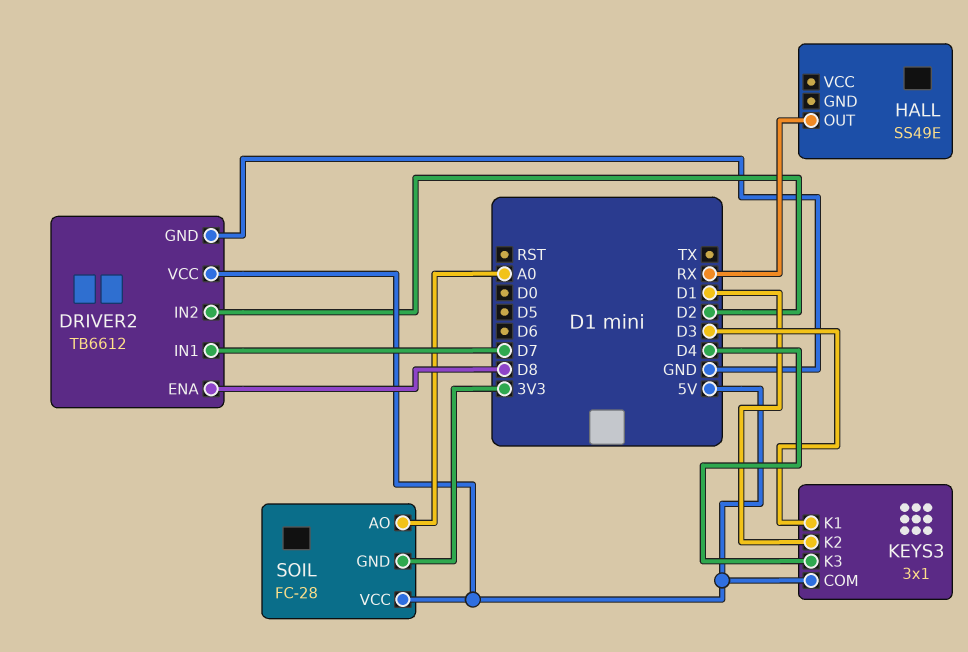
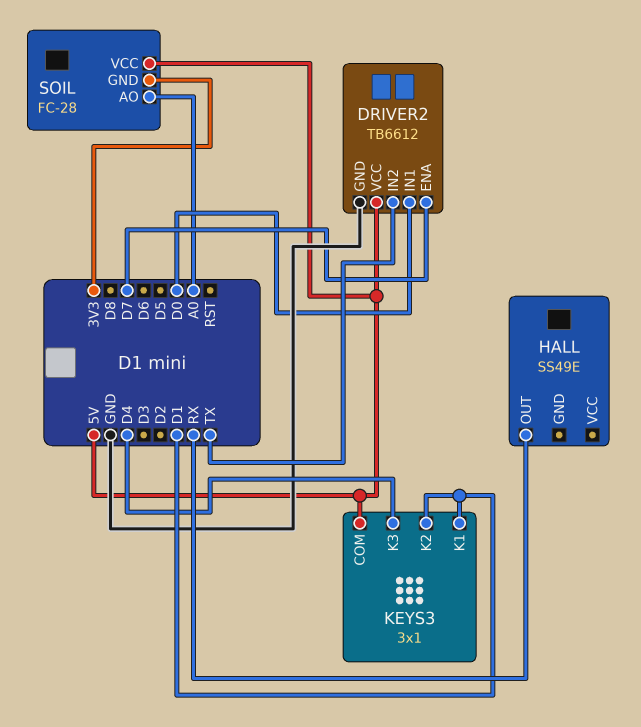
DRIVER2 pin ENA: D8 -> D7
DRIVER2 pin IN1: D7 -> D0
DRIVER2 pin IN2: D2 -> TX
KEYS3 pin K1: D3 -> D1

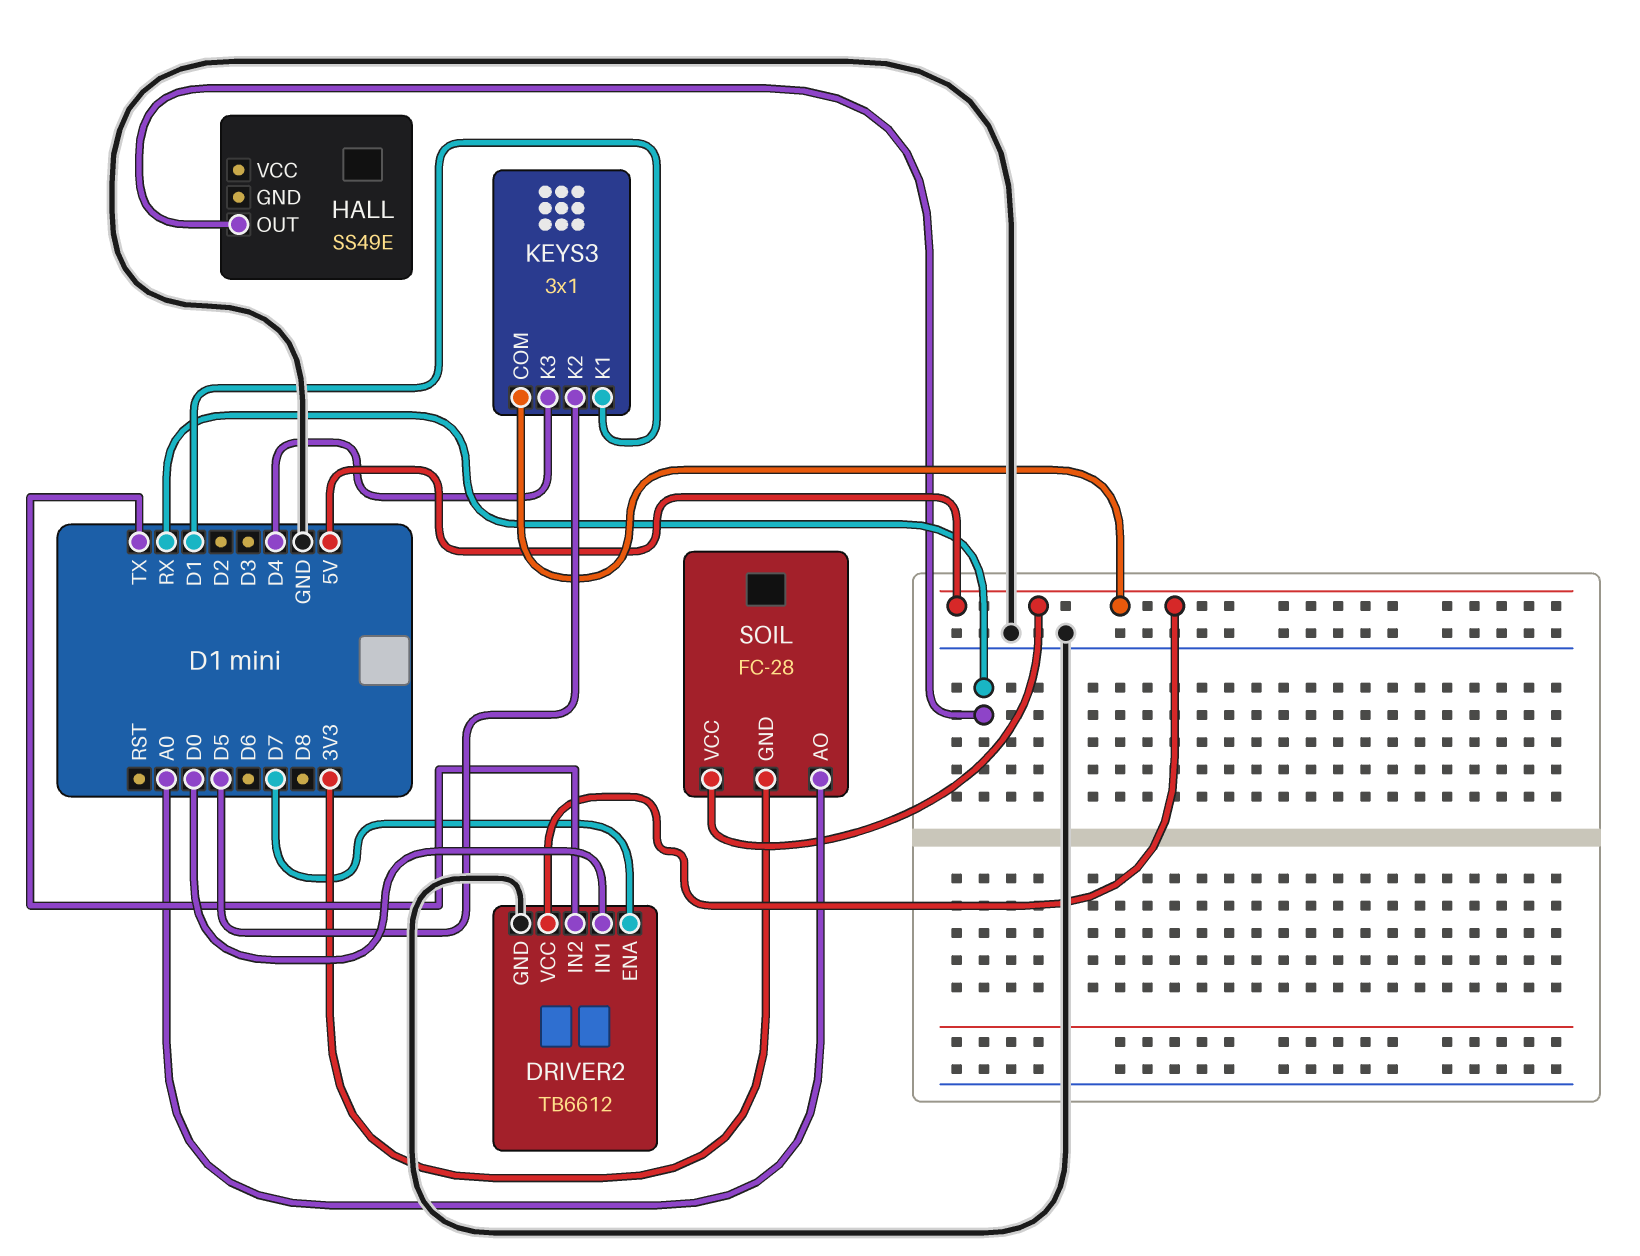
KEYS3 pin K2: D1 -> D5

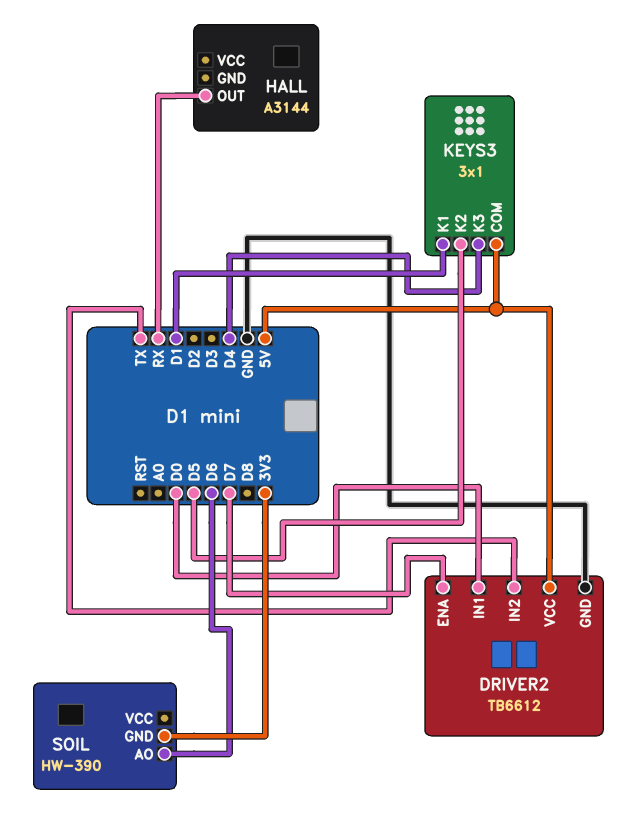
HALL: SS49E -> A3144
SOIL: FC-28 -> HW-390
SOIL pin AO: A0 -> D6
SOIL pin VCC: 5V -> none

